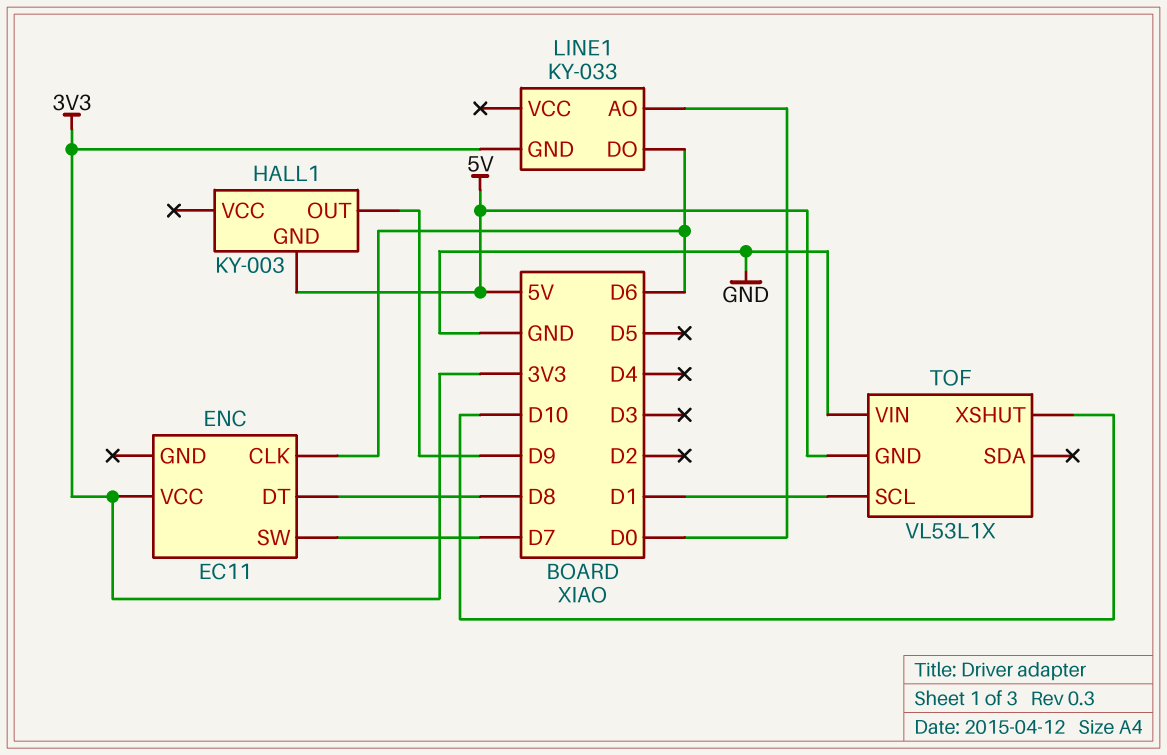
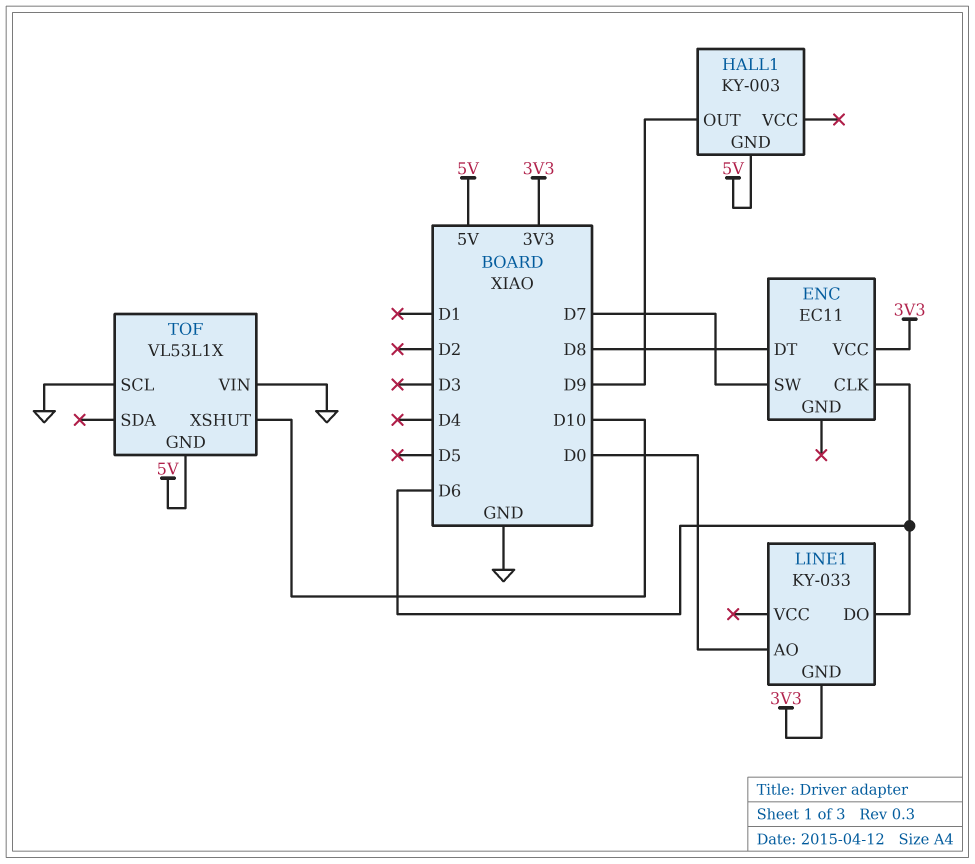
TOF pin SCL: D1 -> GND

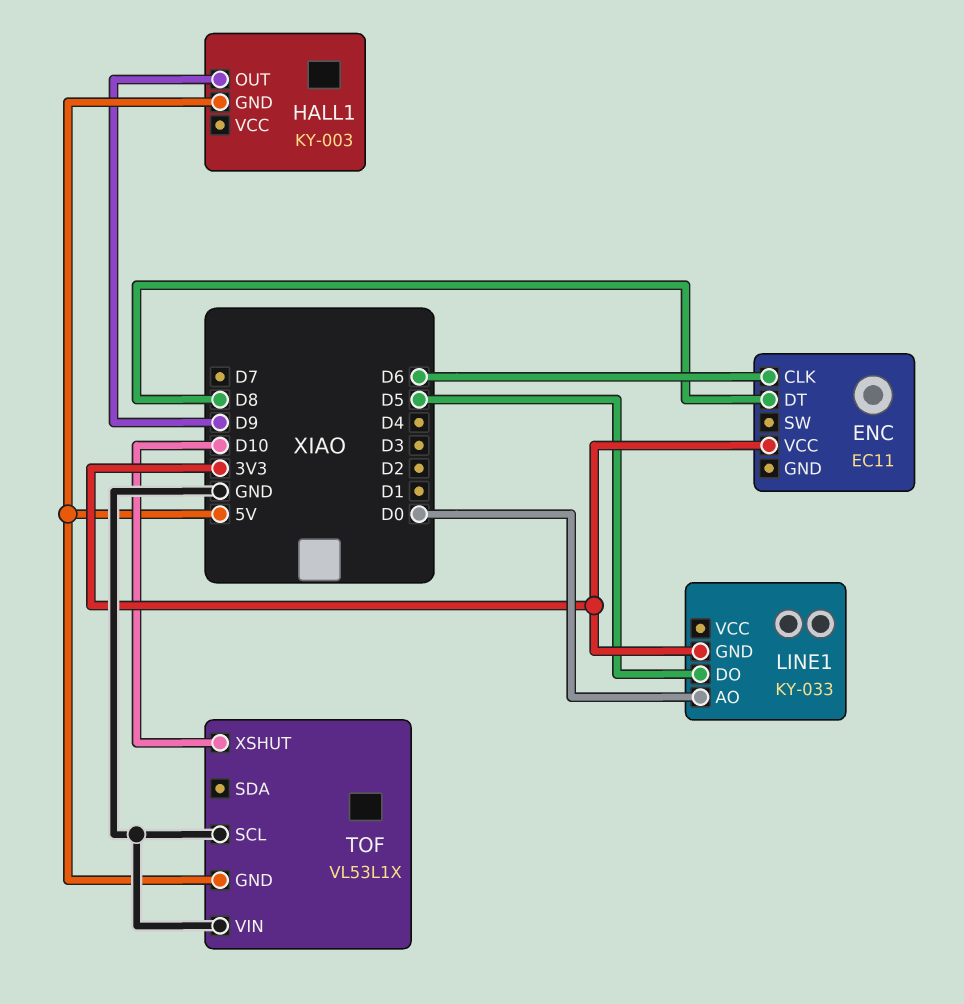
ENC pin SW: D7 -> none
LINE1 pin DO: D6 -> D5

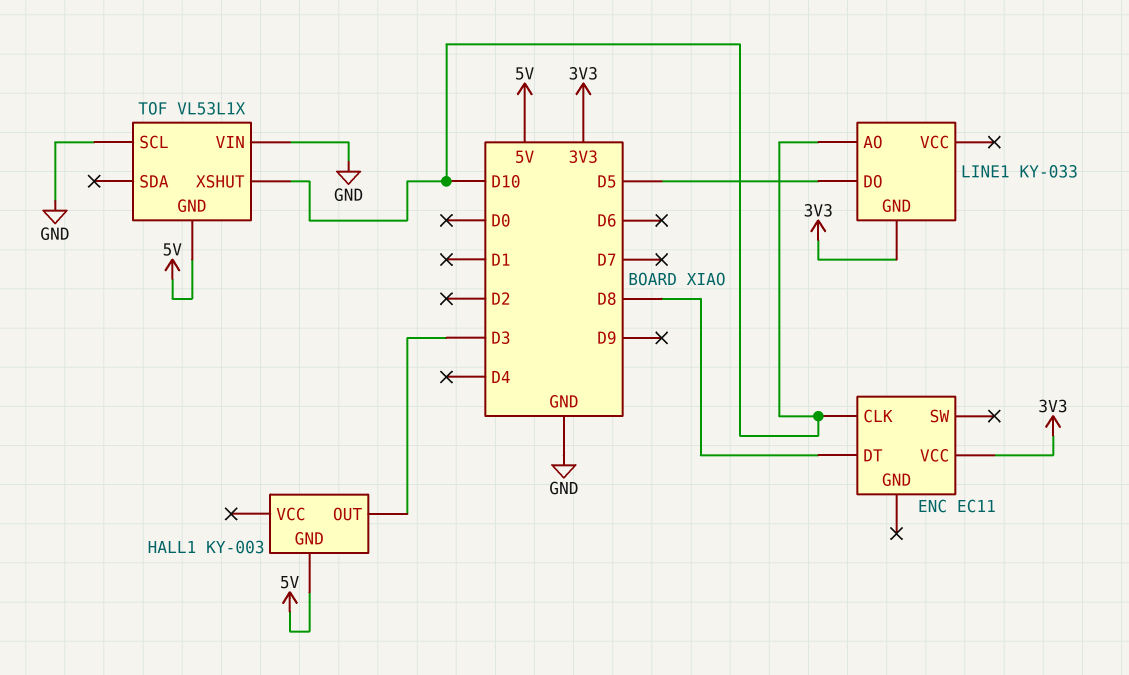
ENC pin CLK: D6 -> D10
HALL1 pin OUT: D9 -> D3
LINE1 pin AO: D0 -> D10

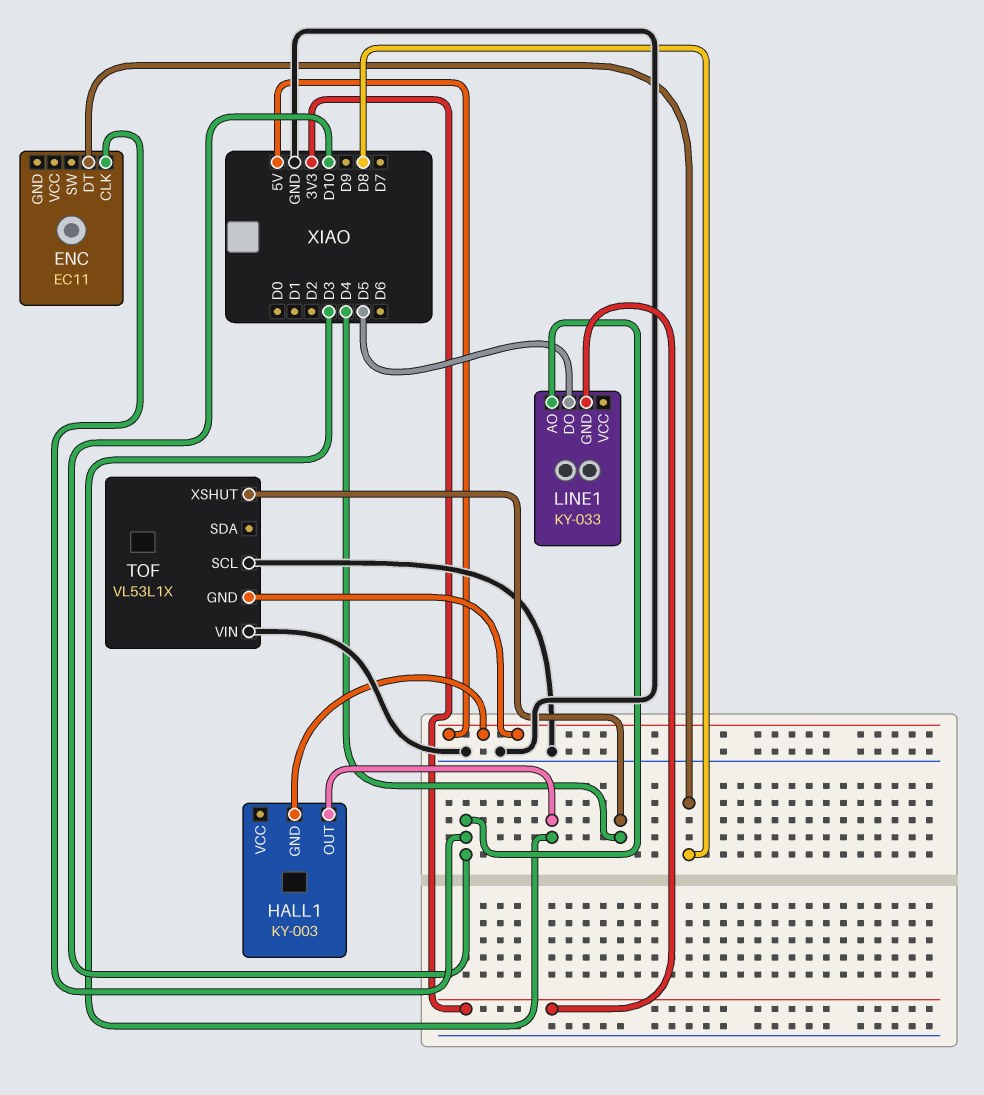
ENC pin VCC: 3V3 -> none
TOF pin XSHUT: D10 -> D4

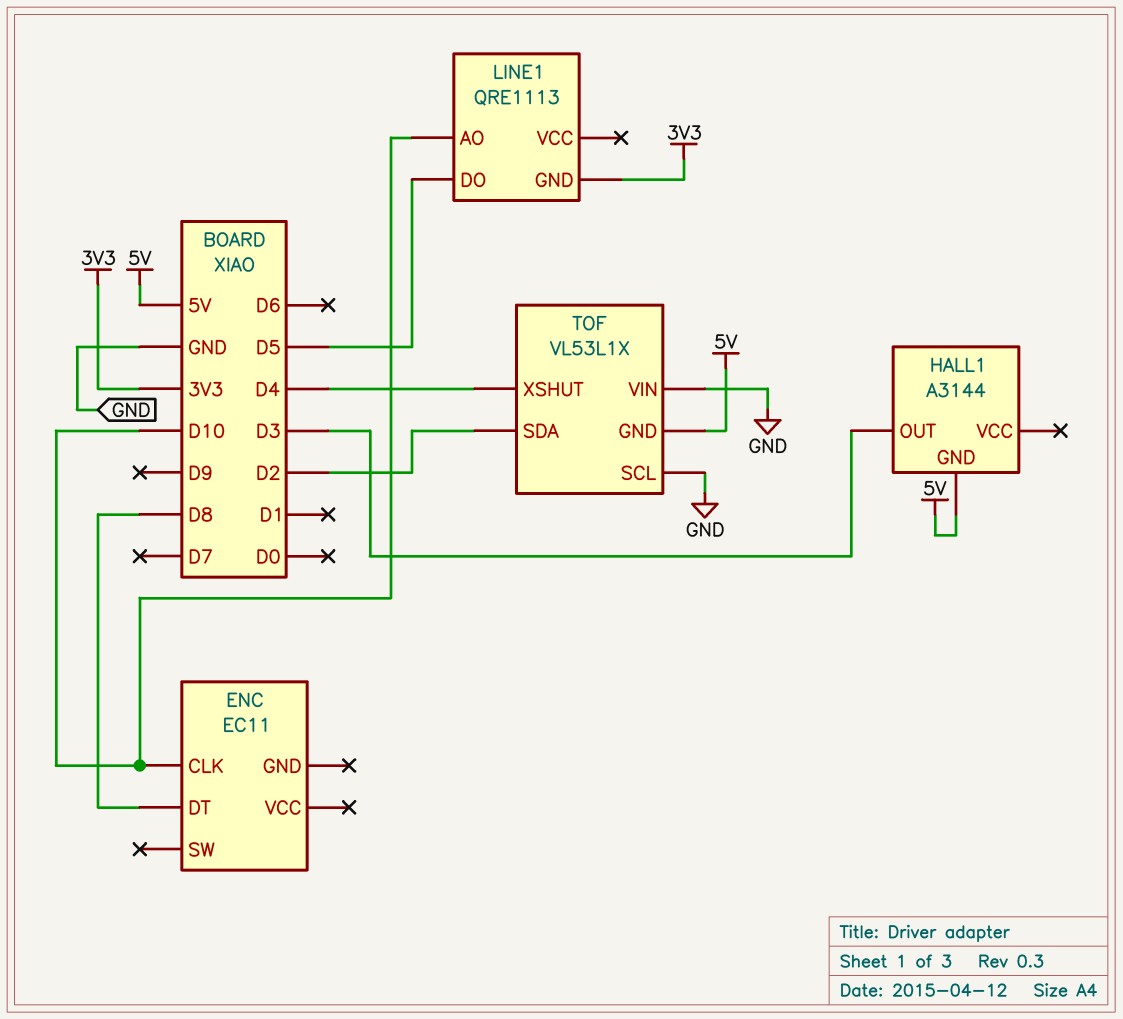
HALL1: KY-003 -> A3144
LINE1: KY-033 -> QRE1113
TOF pin SDA: none -> D2

